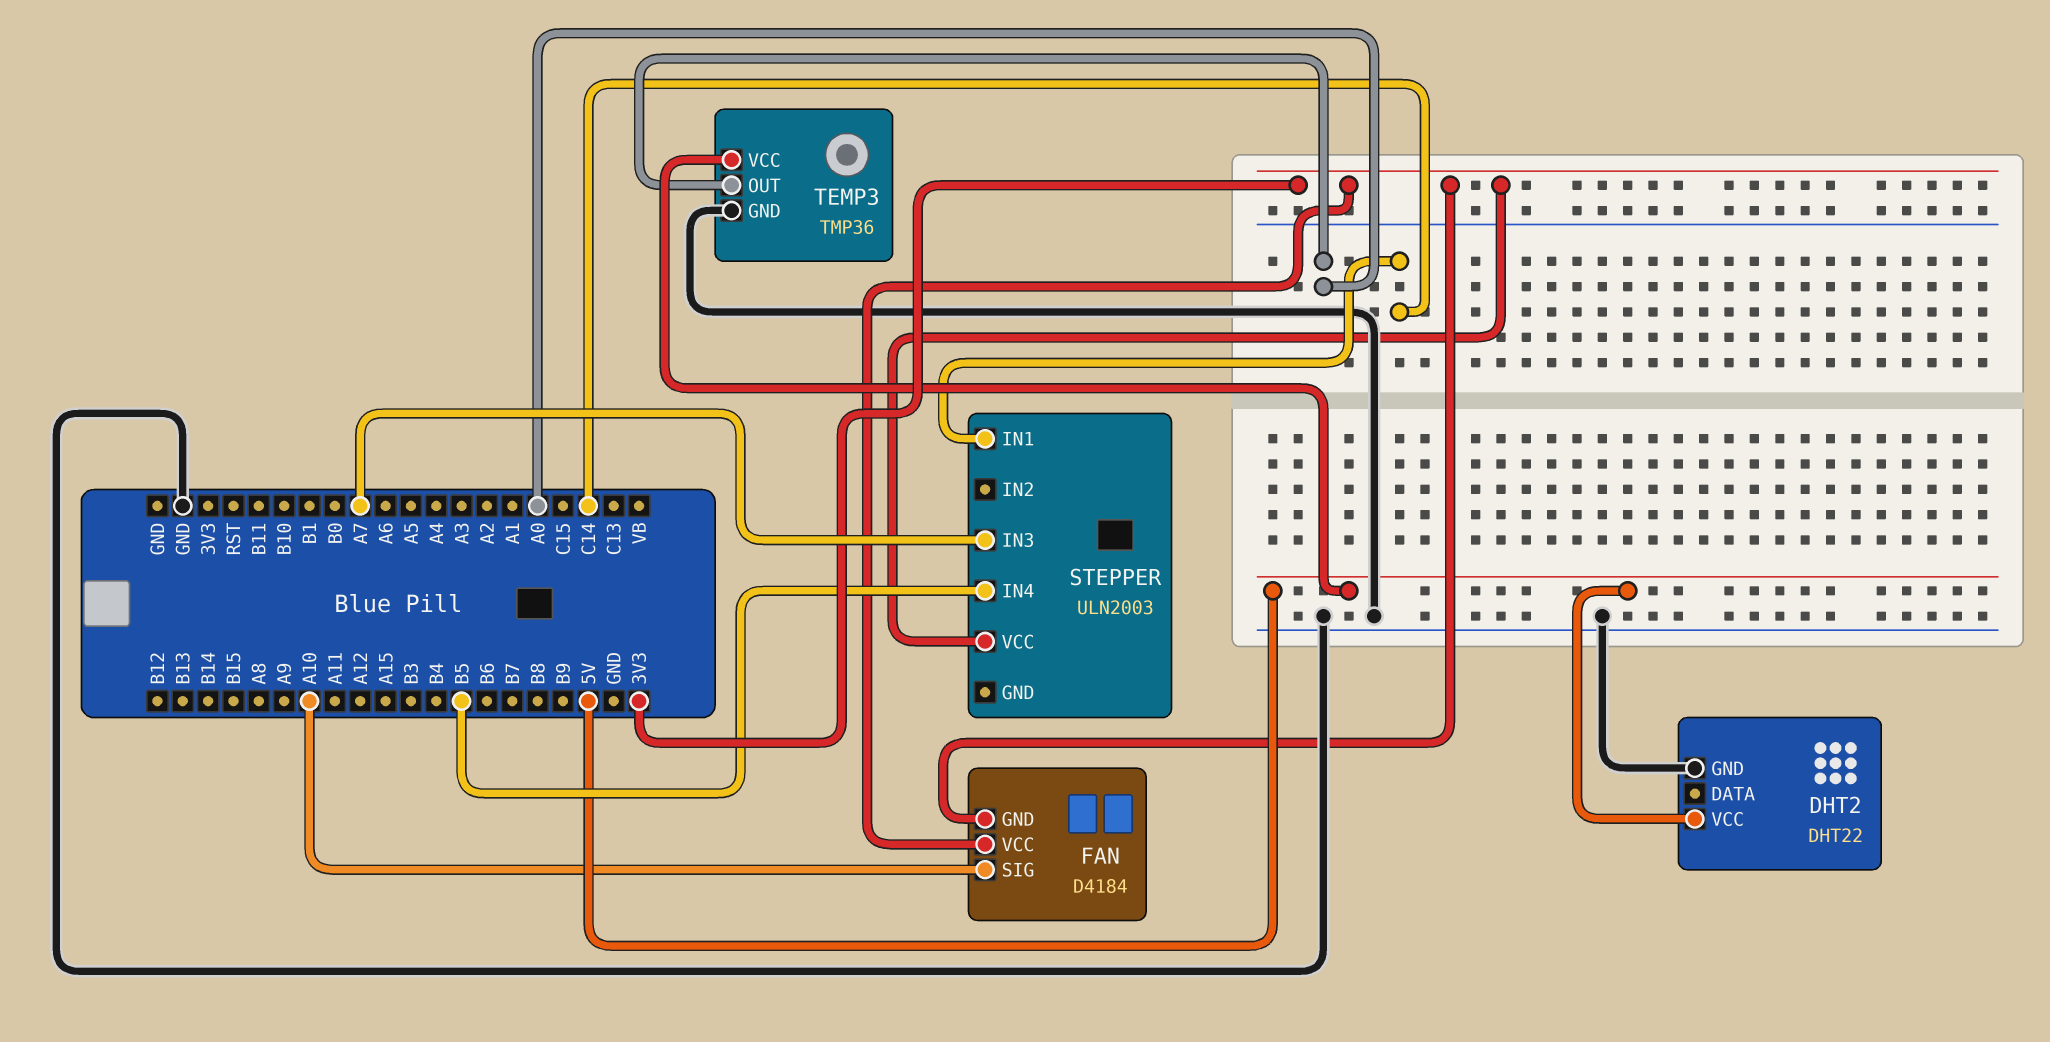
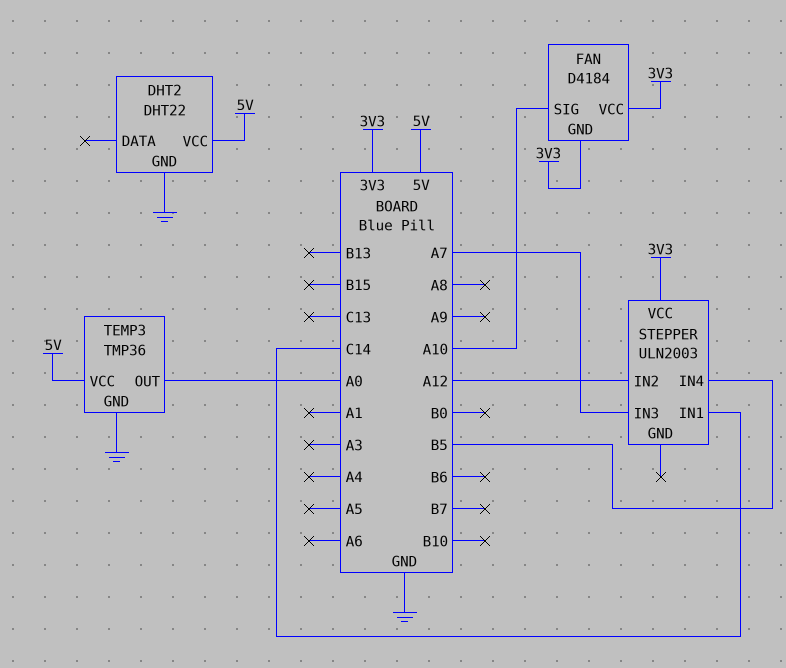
STEPPER pin IN2: none -> A12

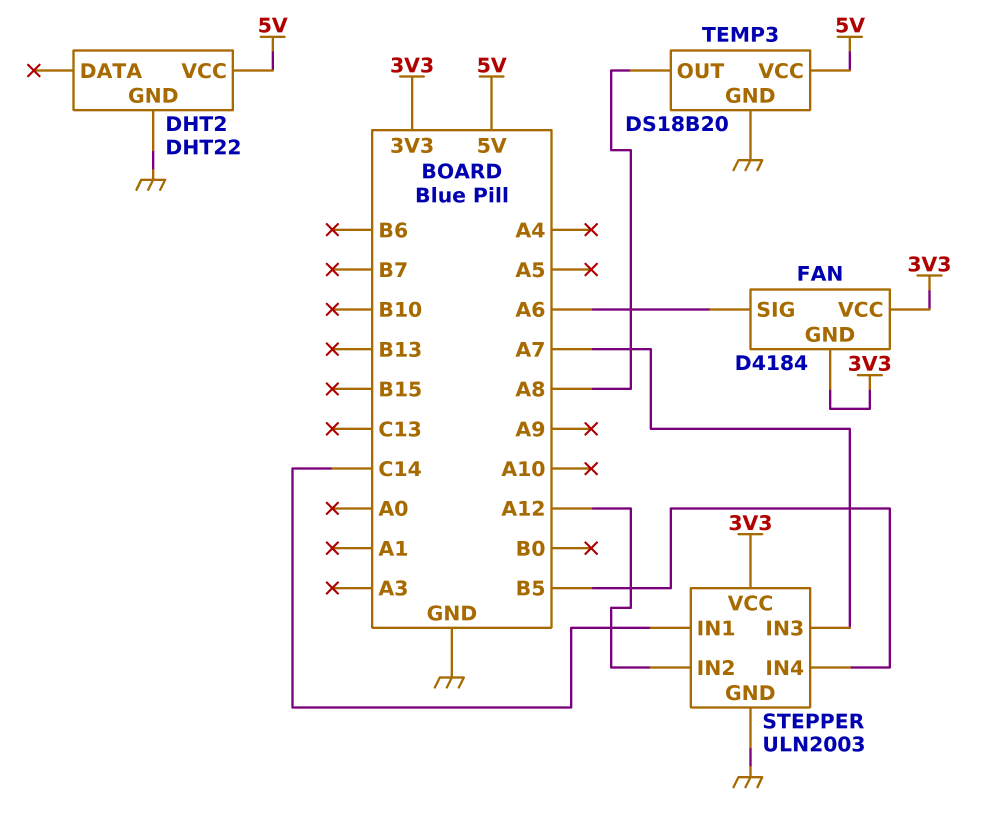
FAN pin SIG: A10 -> A6
STEPPER pin GND: none -> GND
TEMP3: TMP36 -> DS18B20
TEMP3 pin OUT: A0 -> A8

